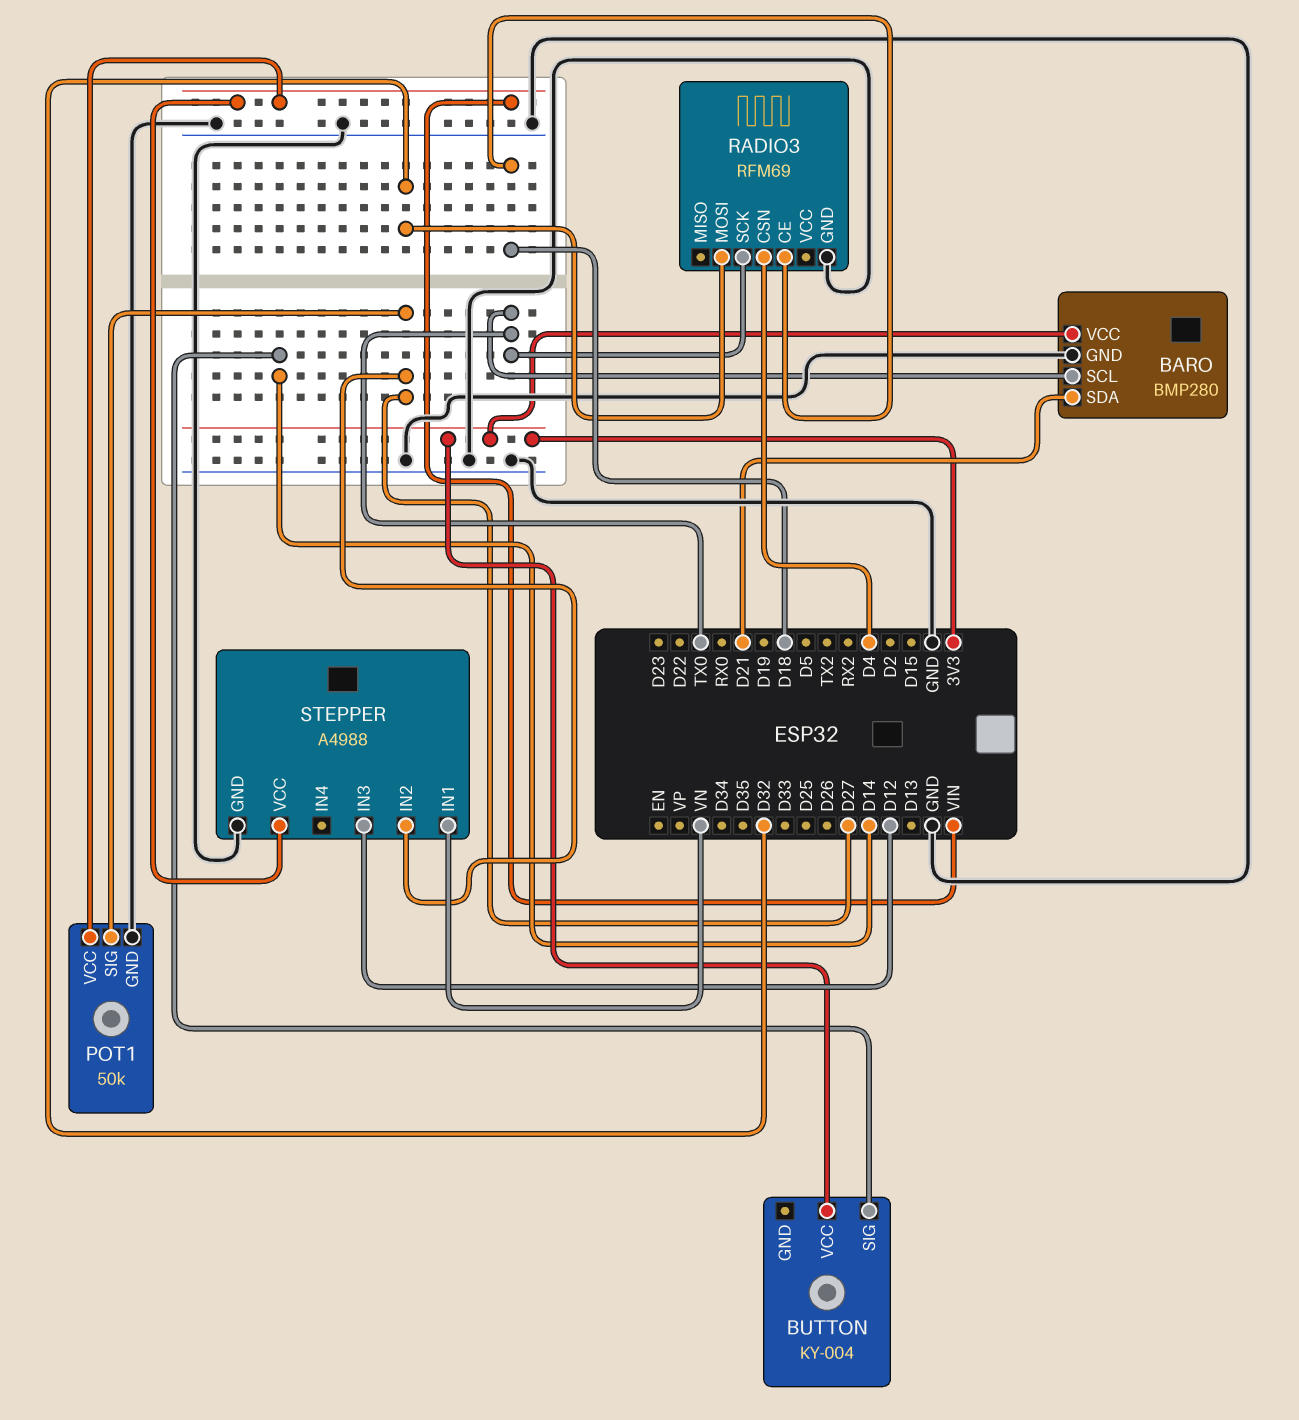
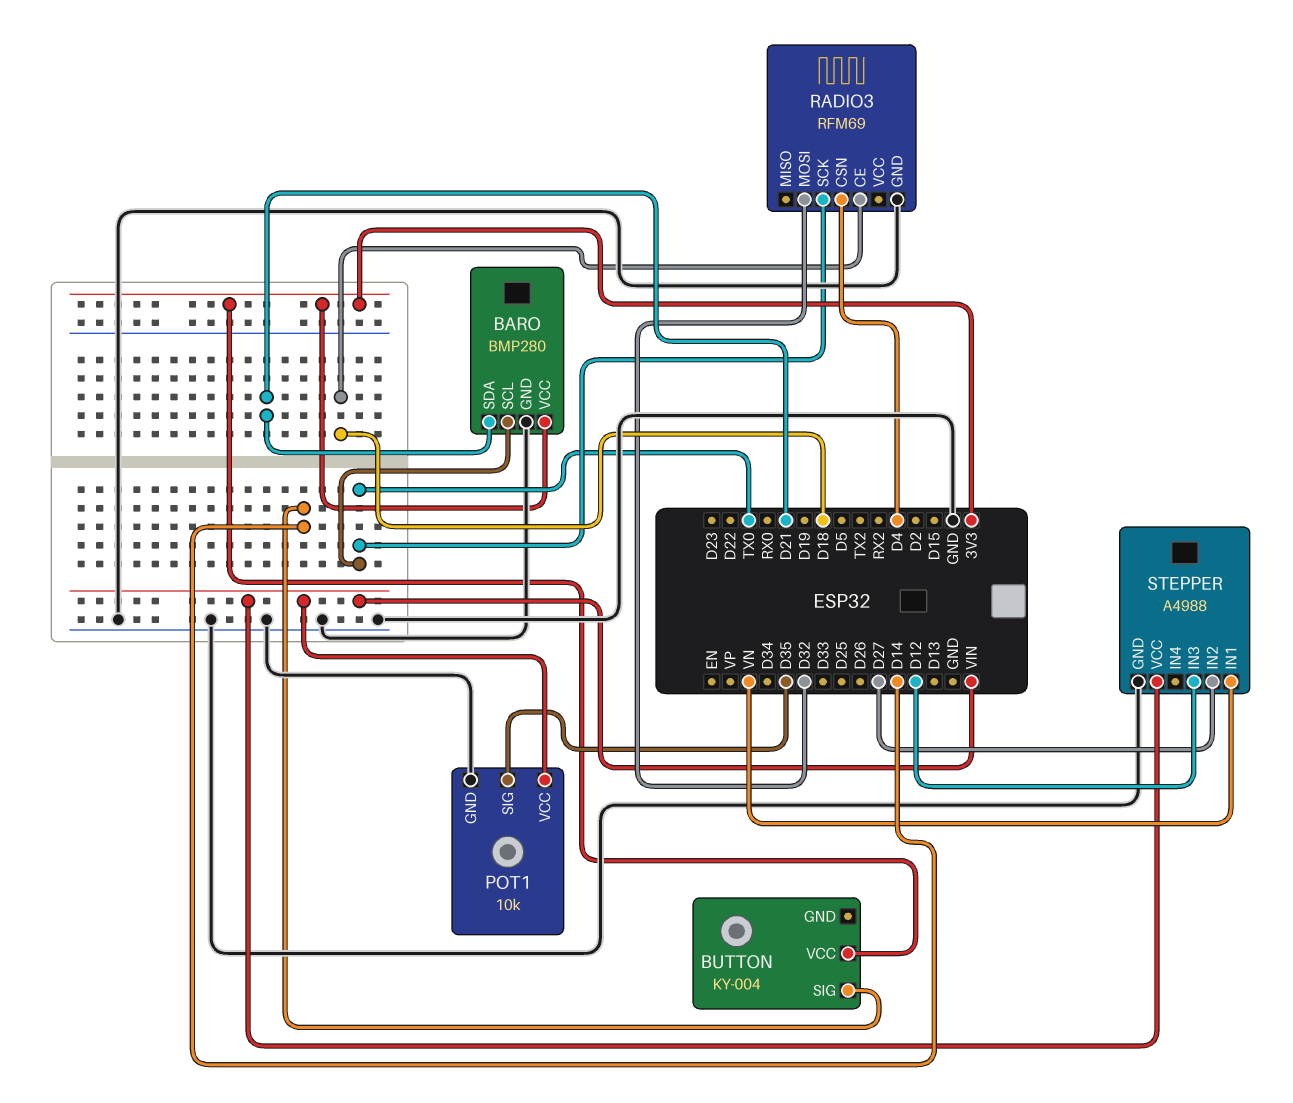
POT1: 50k -> 10k
POT1 pin SIG: D27 -> D35

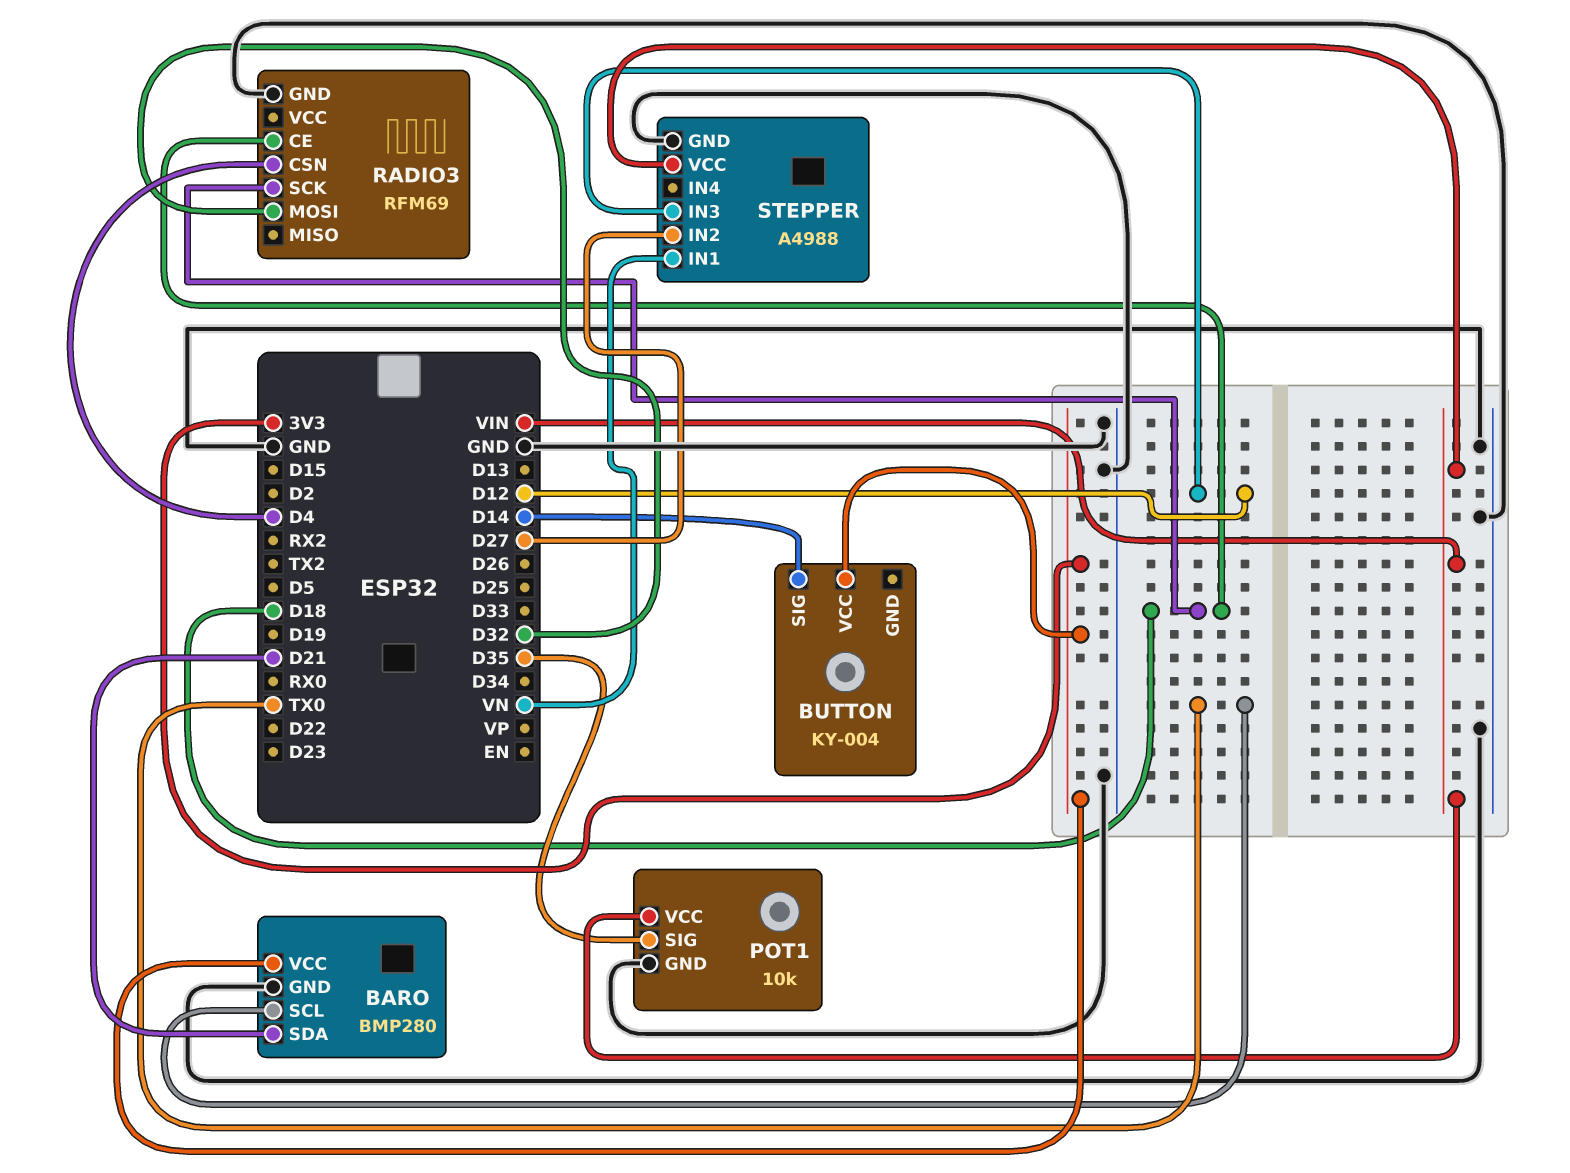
RADIO3 pin SCK: TX0 -> D18

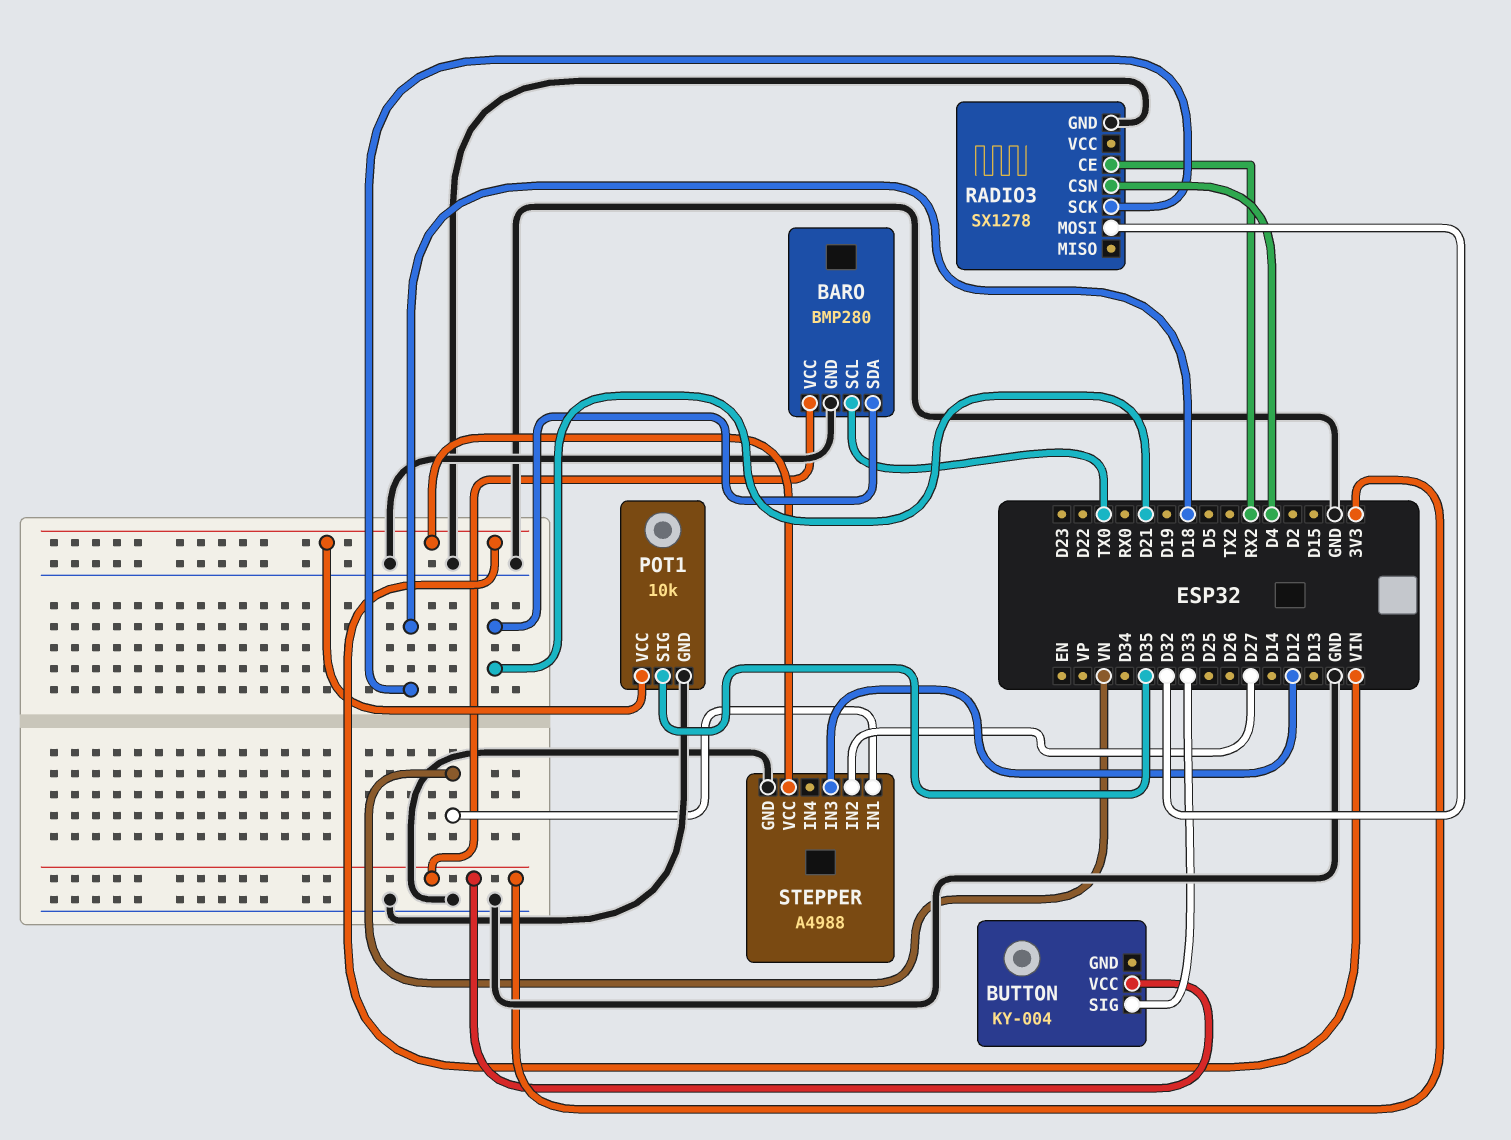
BUTTON pin SIG: D14 -> D33
RADIO3: RFM69 -> SX1278
RADIO3 pin CE: D18 -> RX2

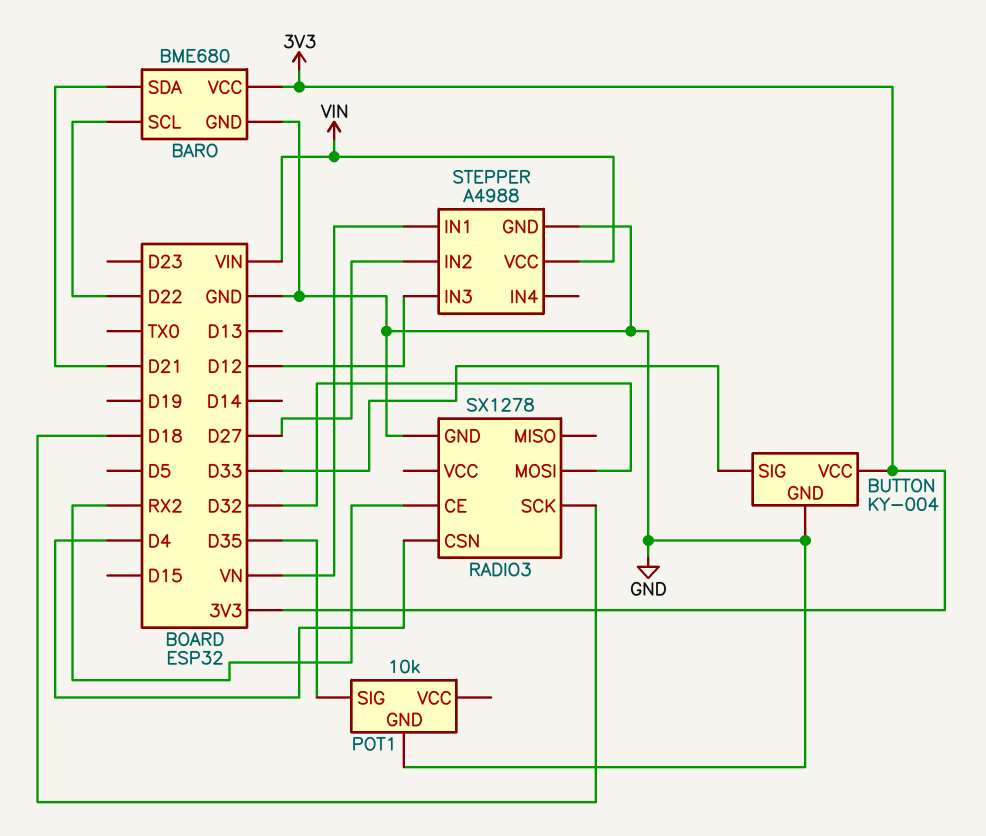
BARO: BMP280 -> BME680
BARO pin SCL: TX0 -> D22
BUTTON pin GND: none -> GND
POT1 pin VCC: VIN -> none

